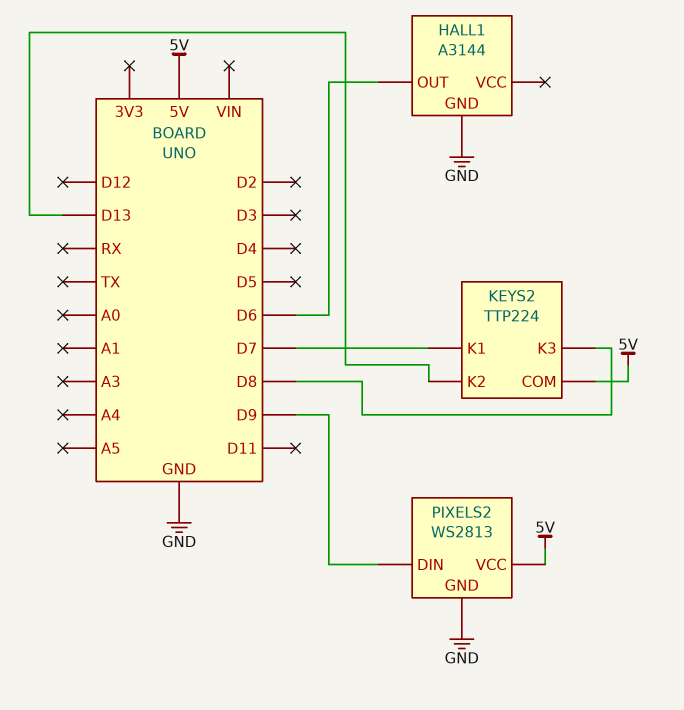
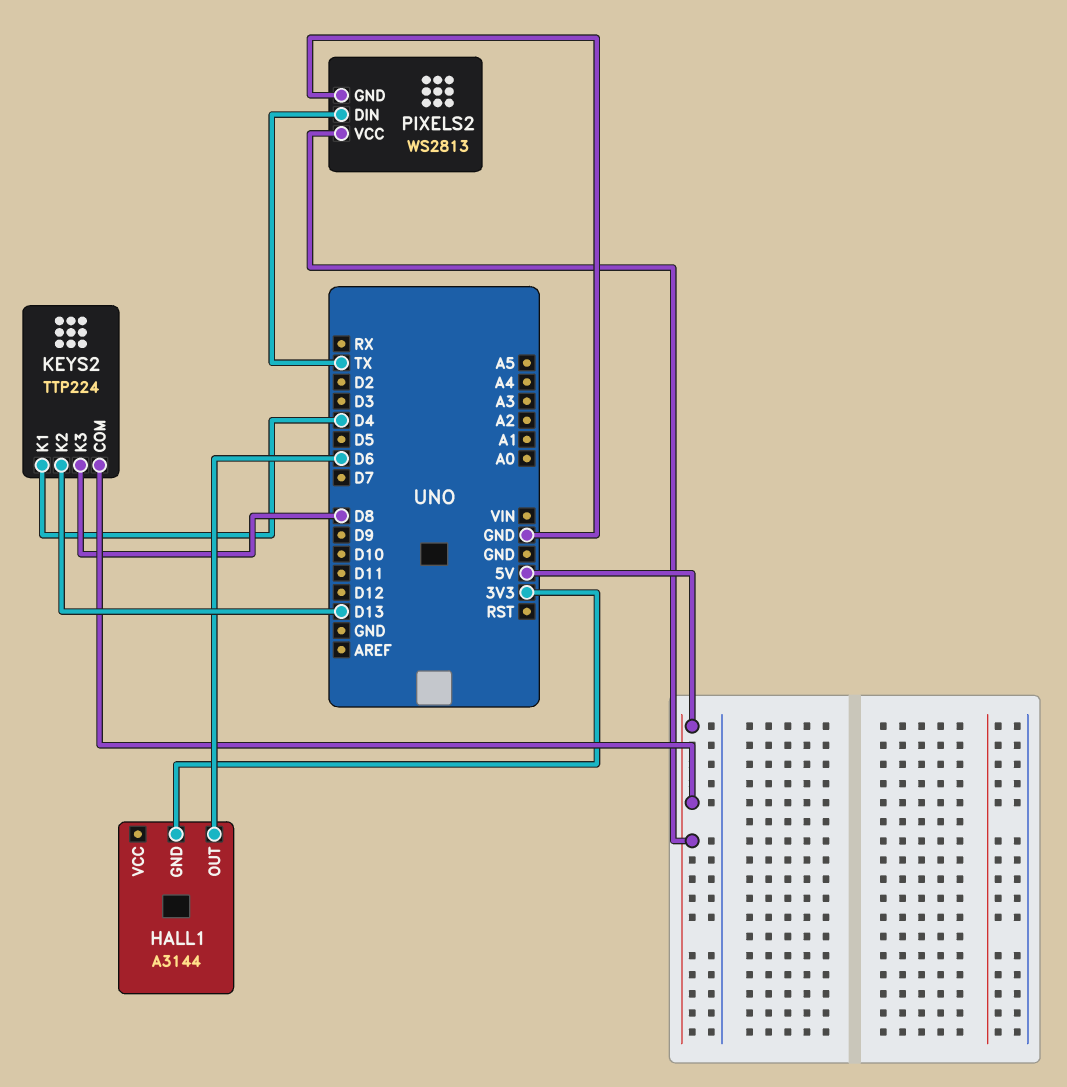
HALL1 pin GND: GND -> 3V3
KEYS2 pin K1: D7 -> D4
PIXELS2 pin DIN: D9 -> TX

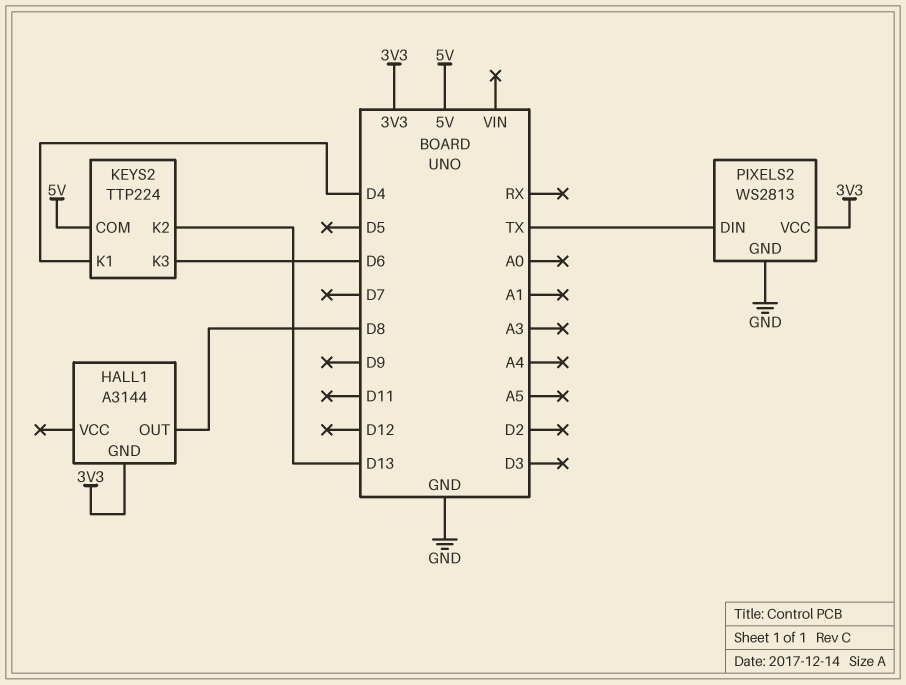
HALL1 pin OUT: D6 -> D8
KEYS2 pin K3: D8 -> D6
PIXELS2 pin VCC: 5V -> 3V3

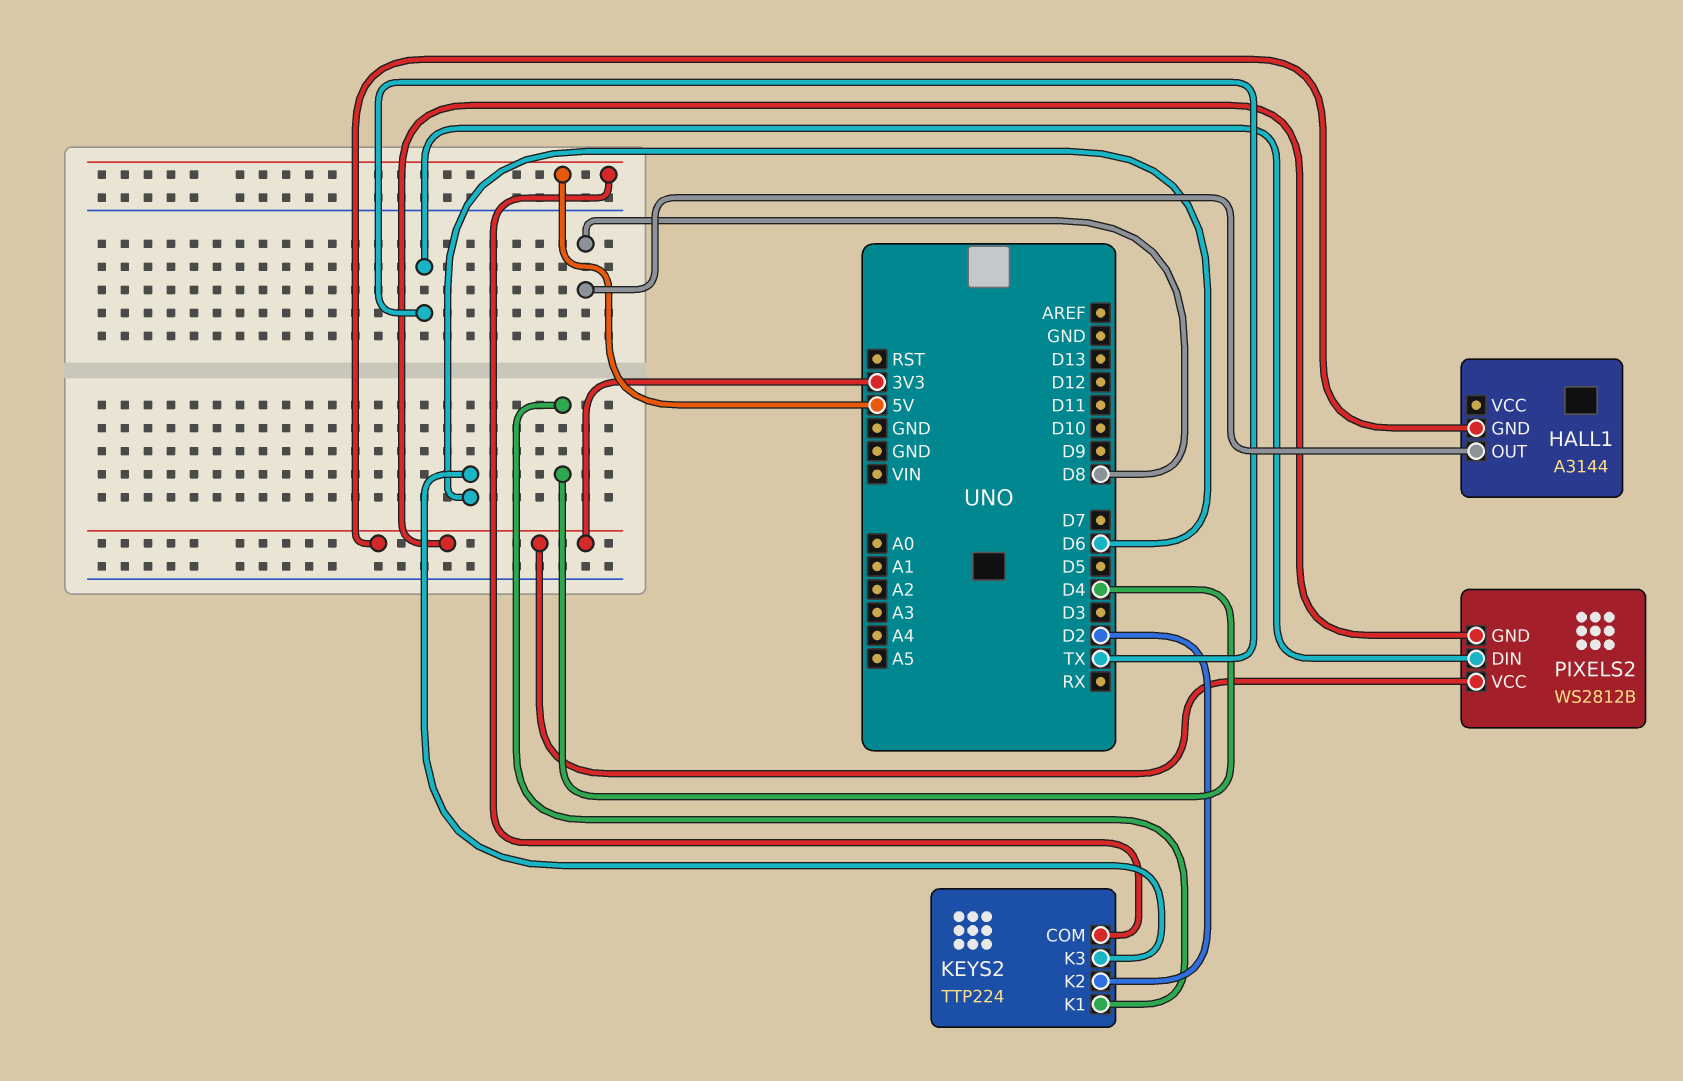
KEYS2 pin K2: D13 -> D2
PIXELS2: WS2813 -> WS2812B
PIXELS2 pin GND: GND -> 3V3

